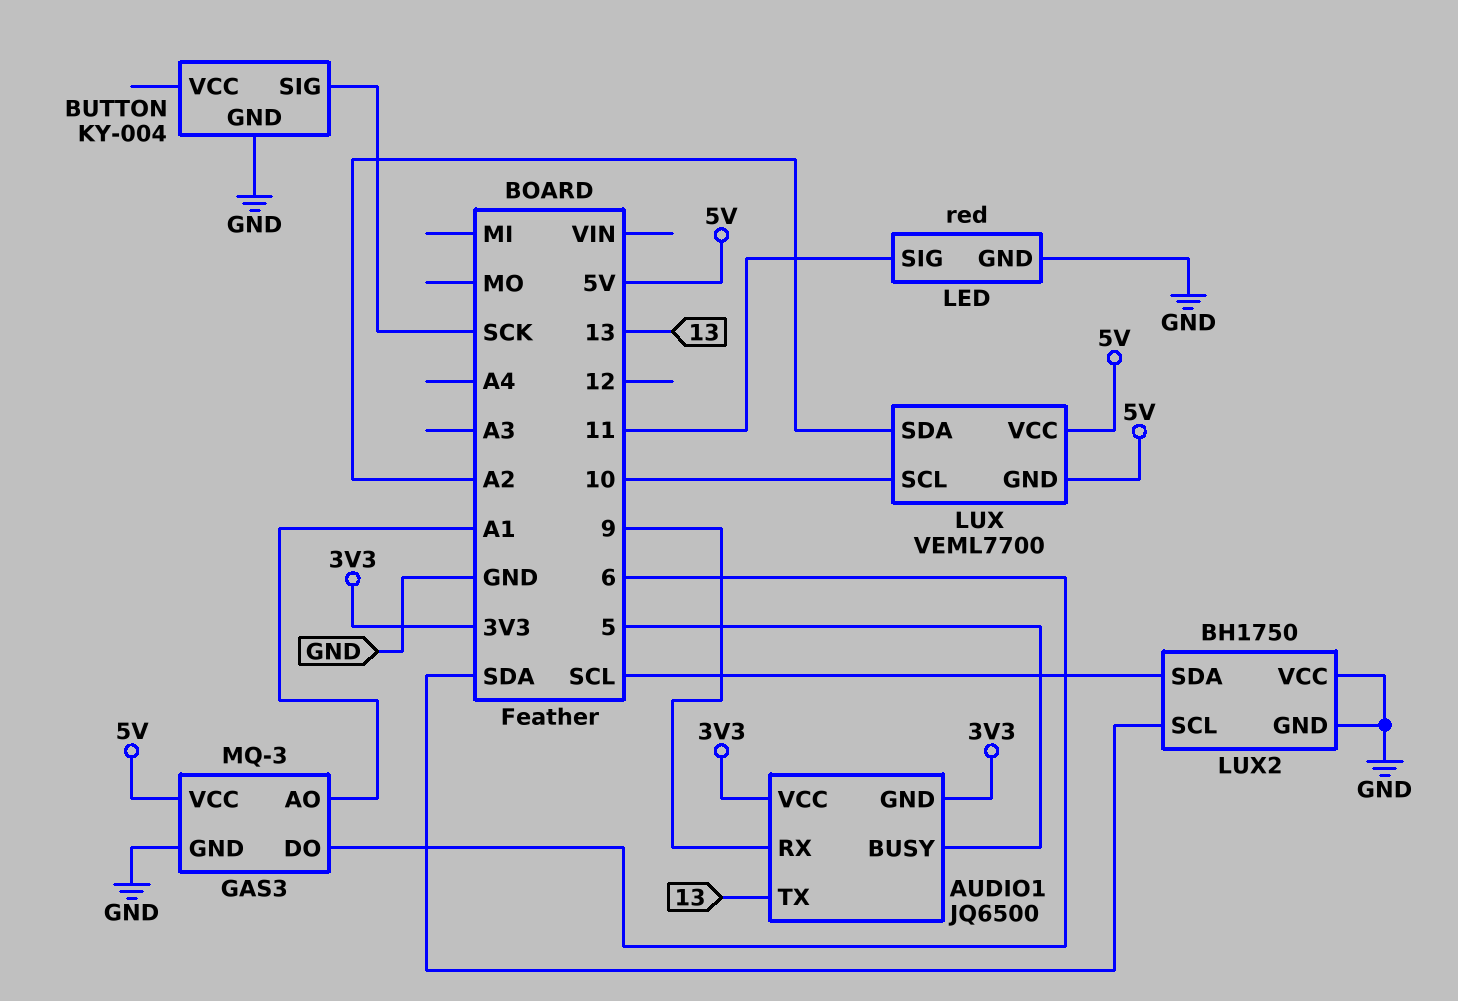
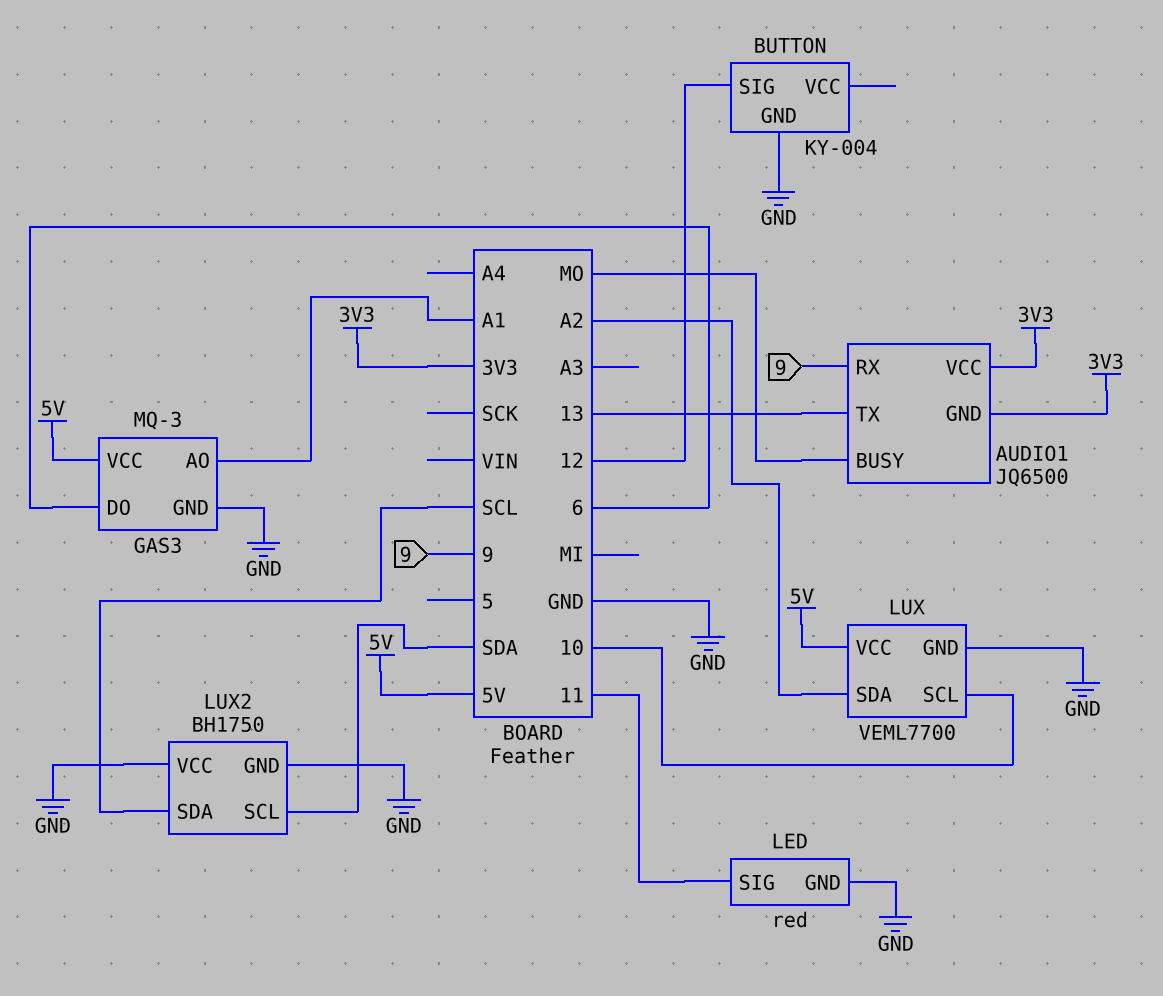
AUDIO1 pin BUSY: 5 -> MO
BUTTON pin SIG: SCK -> 12
LUX pin GND: 5V -> GND

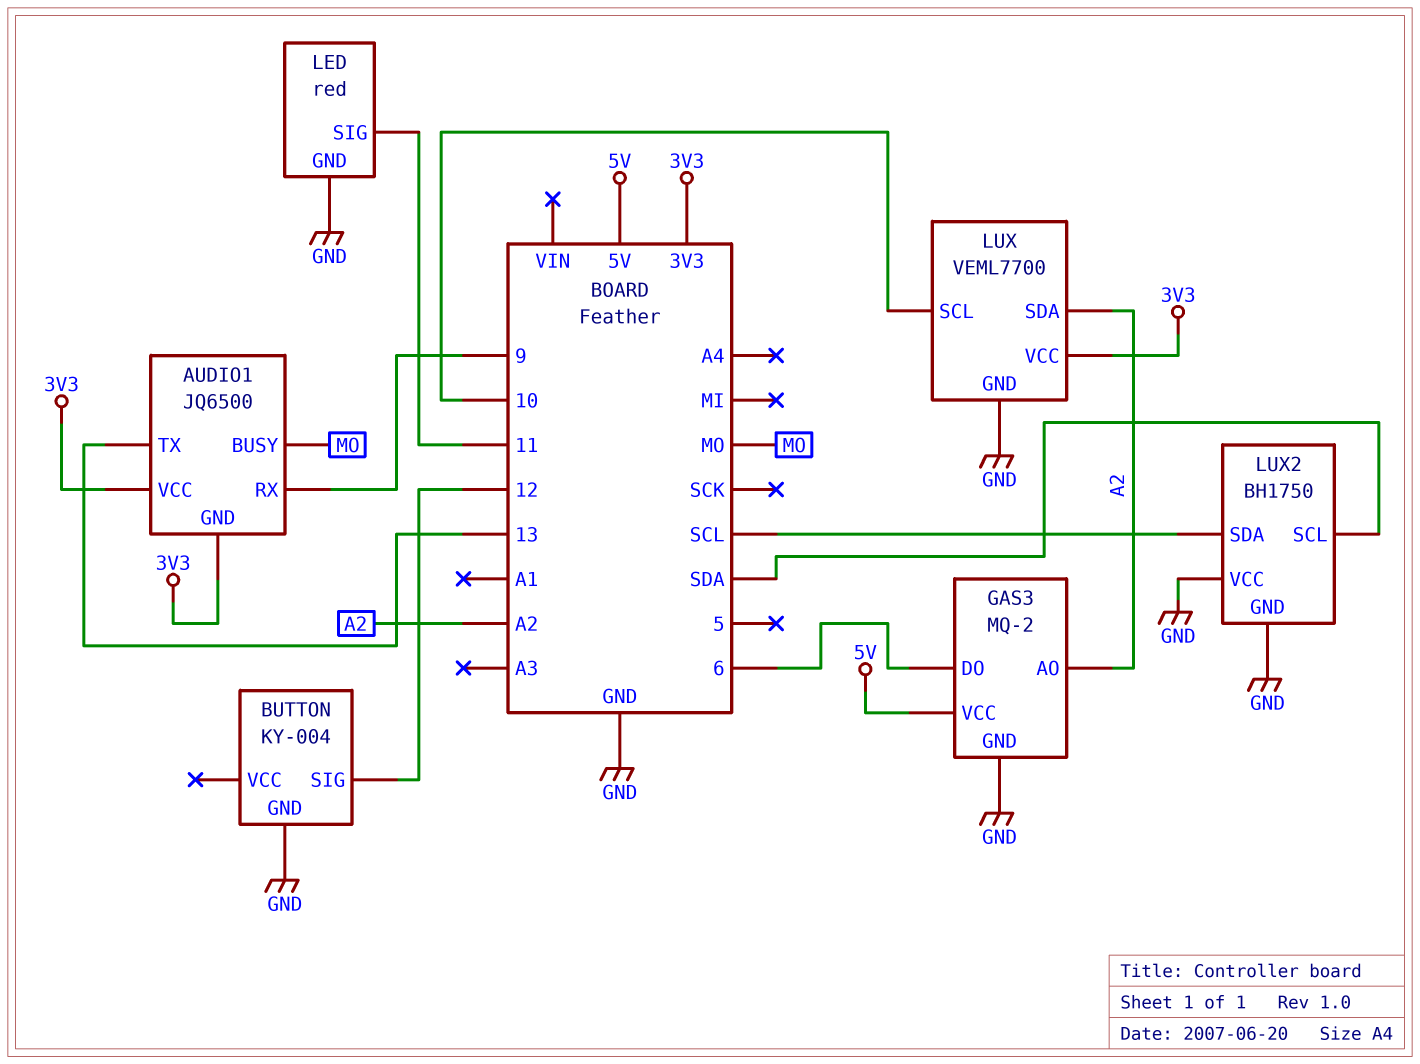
GAS3: MQ-3 -> MQ-2
GAS3 pin AO: A1 -> A2
LUX pin VCC: 5V -> 3V3

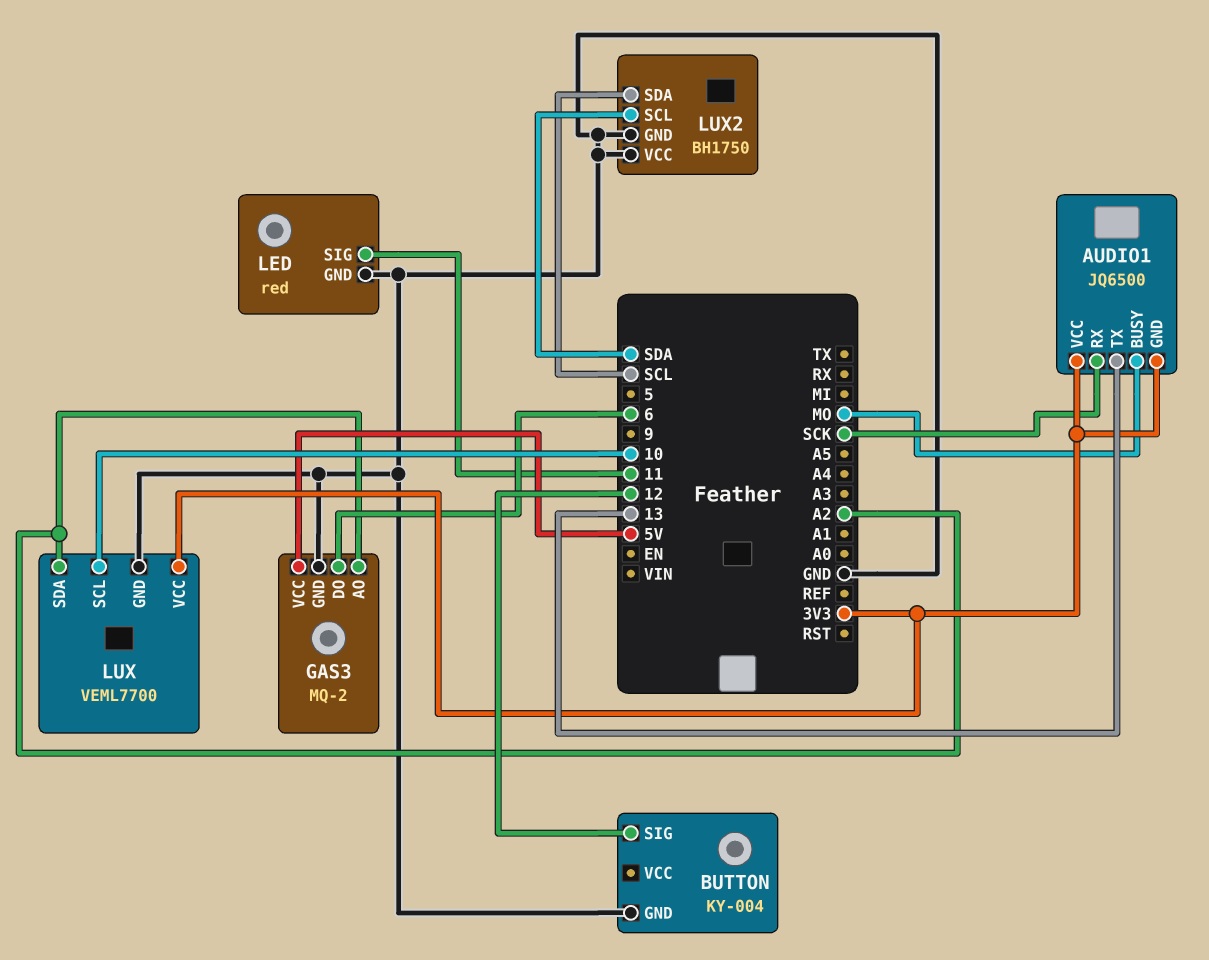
AUDIO1 pin RX: 9 -> SCK

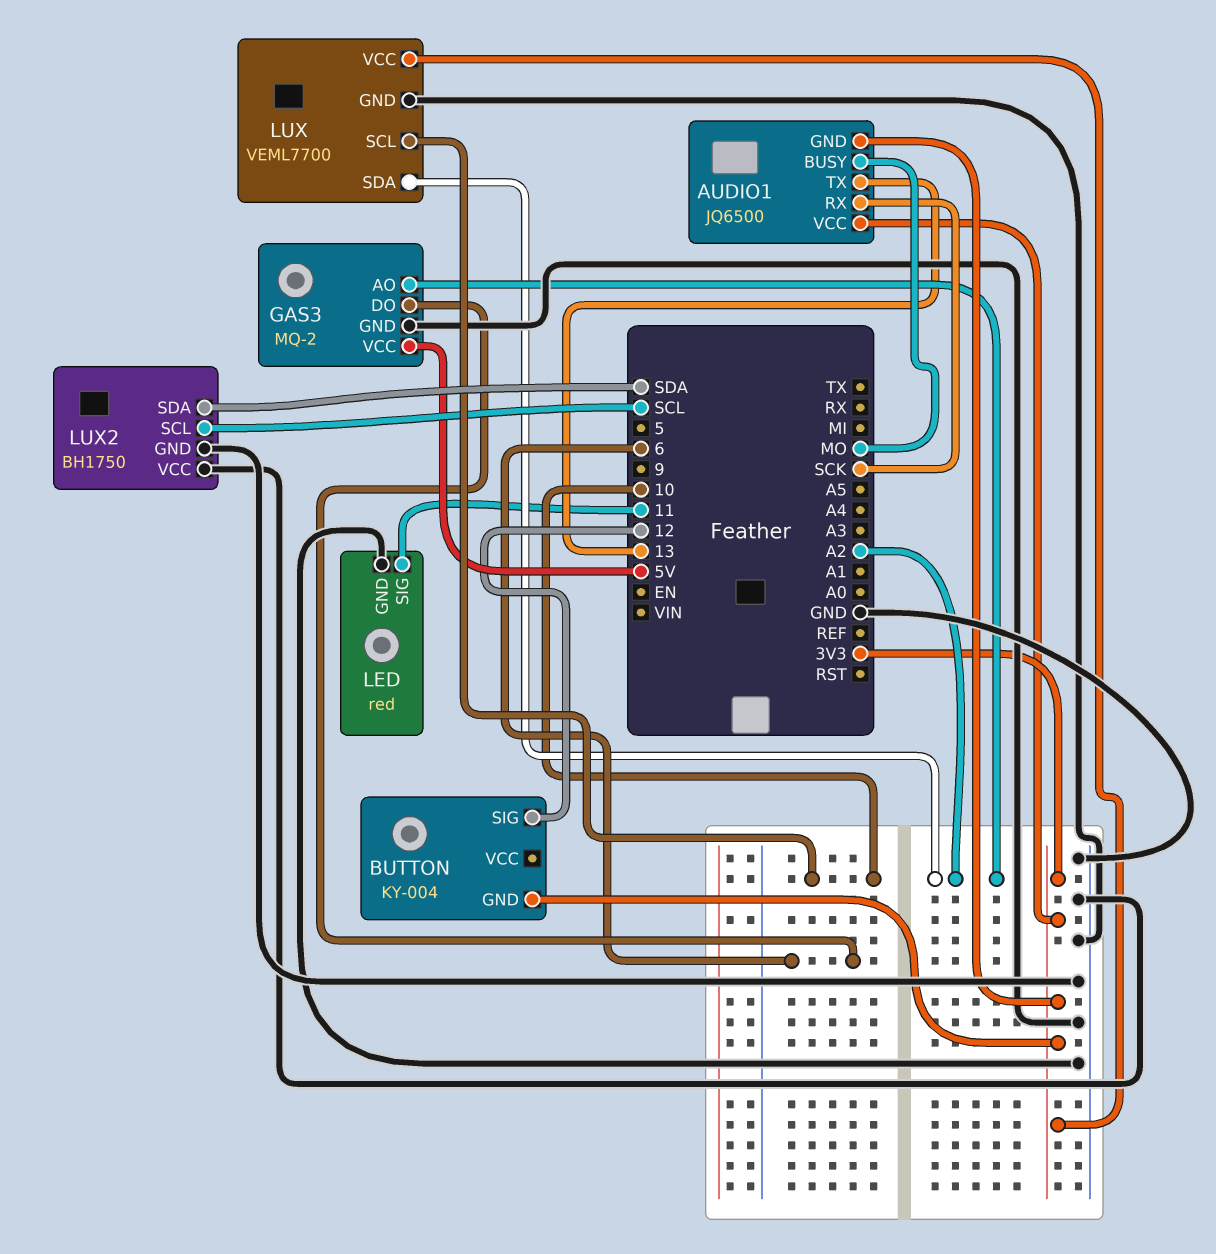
BUTTON pin GND: GND -> 3V3
LUX2 pin SCL: SDA -> SCL
LUX2 pin SDA: SCL -> SDA

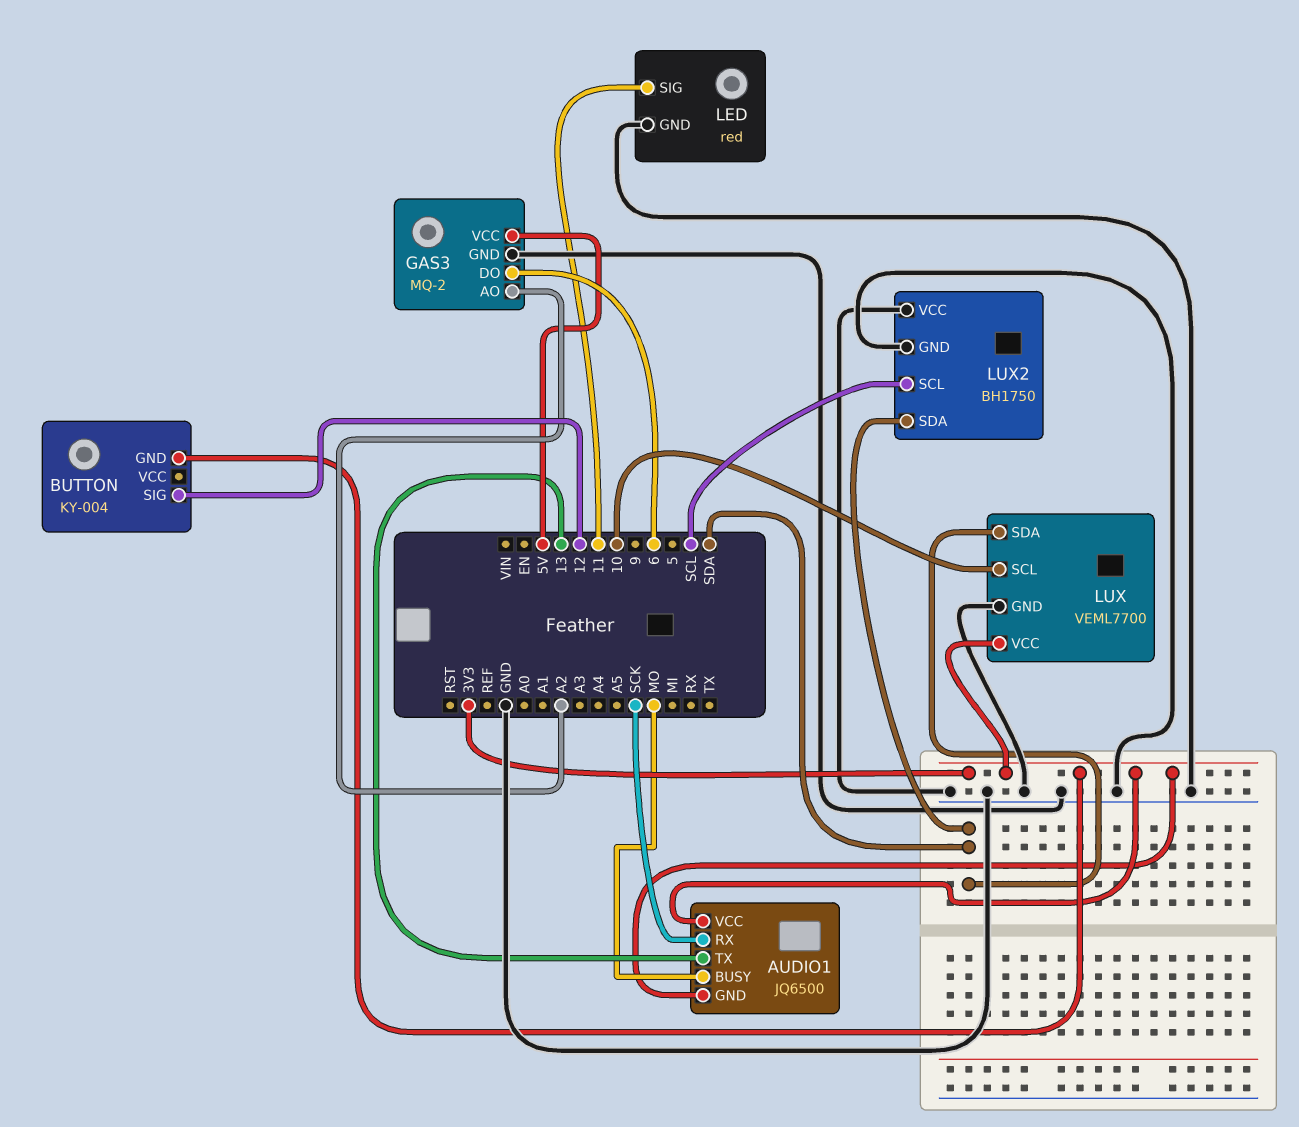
LUX pin SDA: A2 -> SDA

